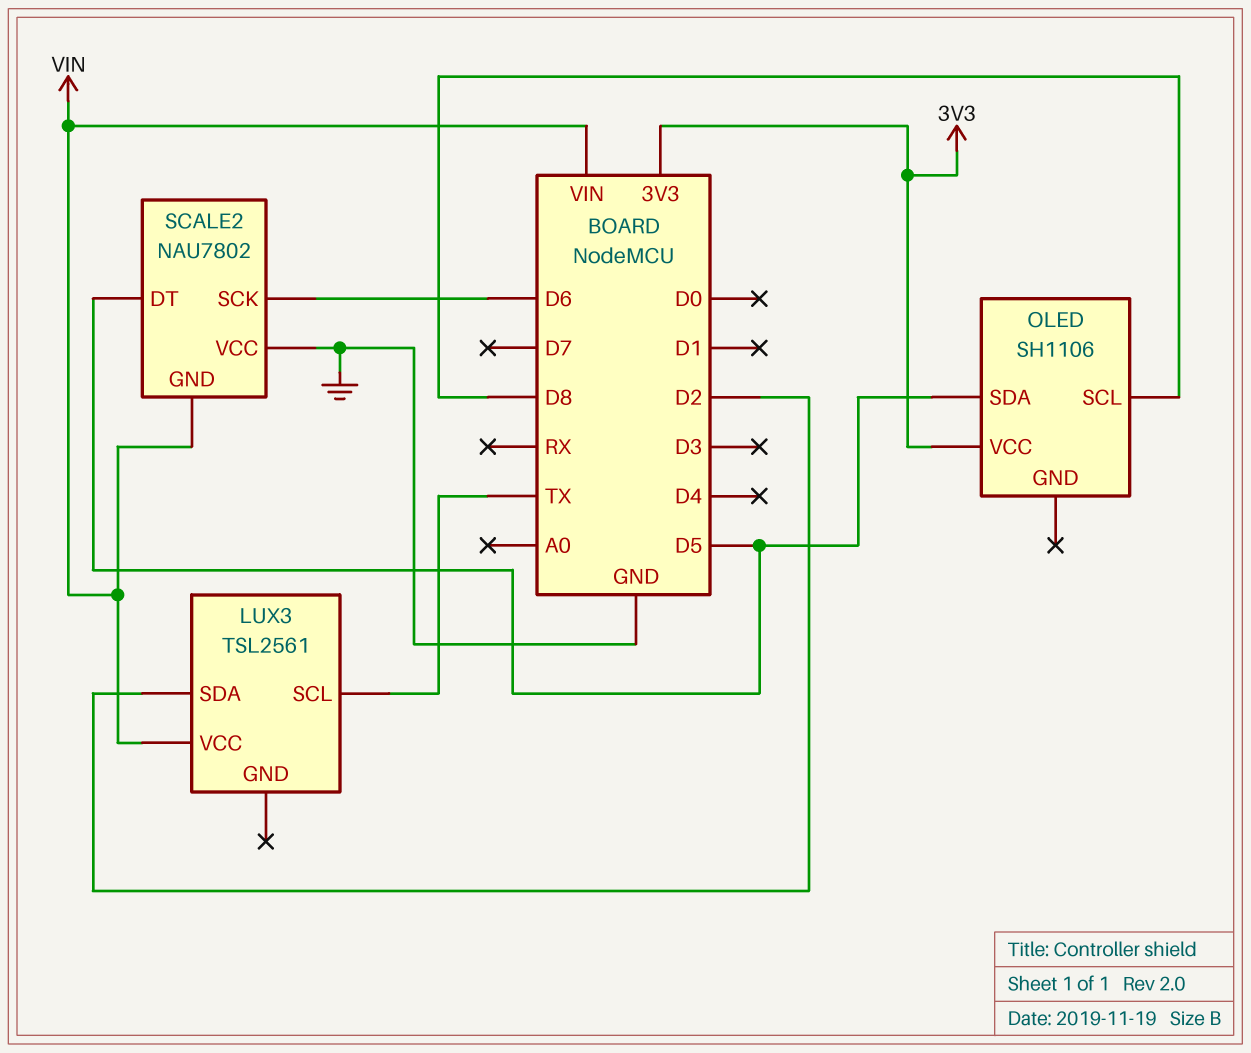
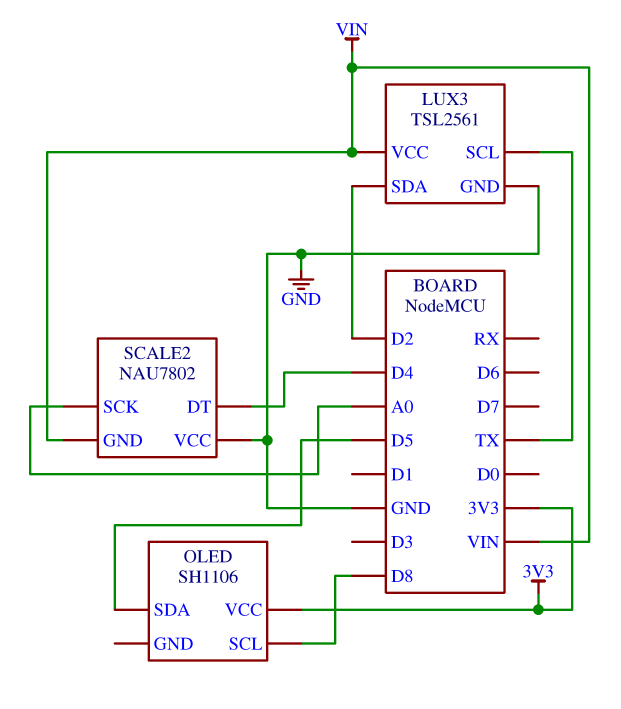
LUX3 pin GND: none -> GND
SCALE2 pin DT: D5 -> D4
SCALE2 pin SCK: D6 -> A0

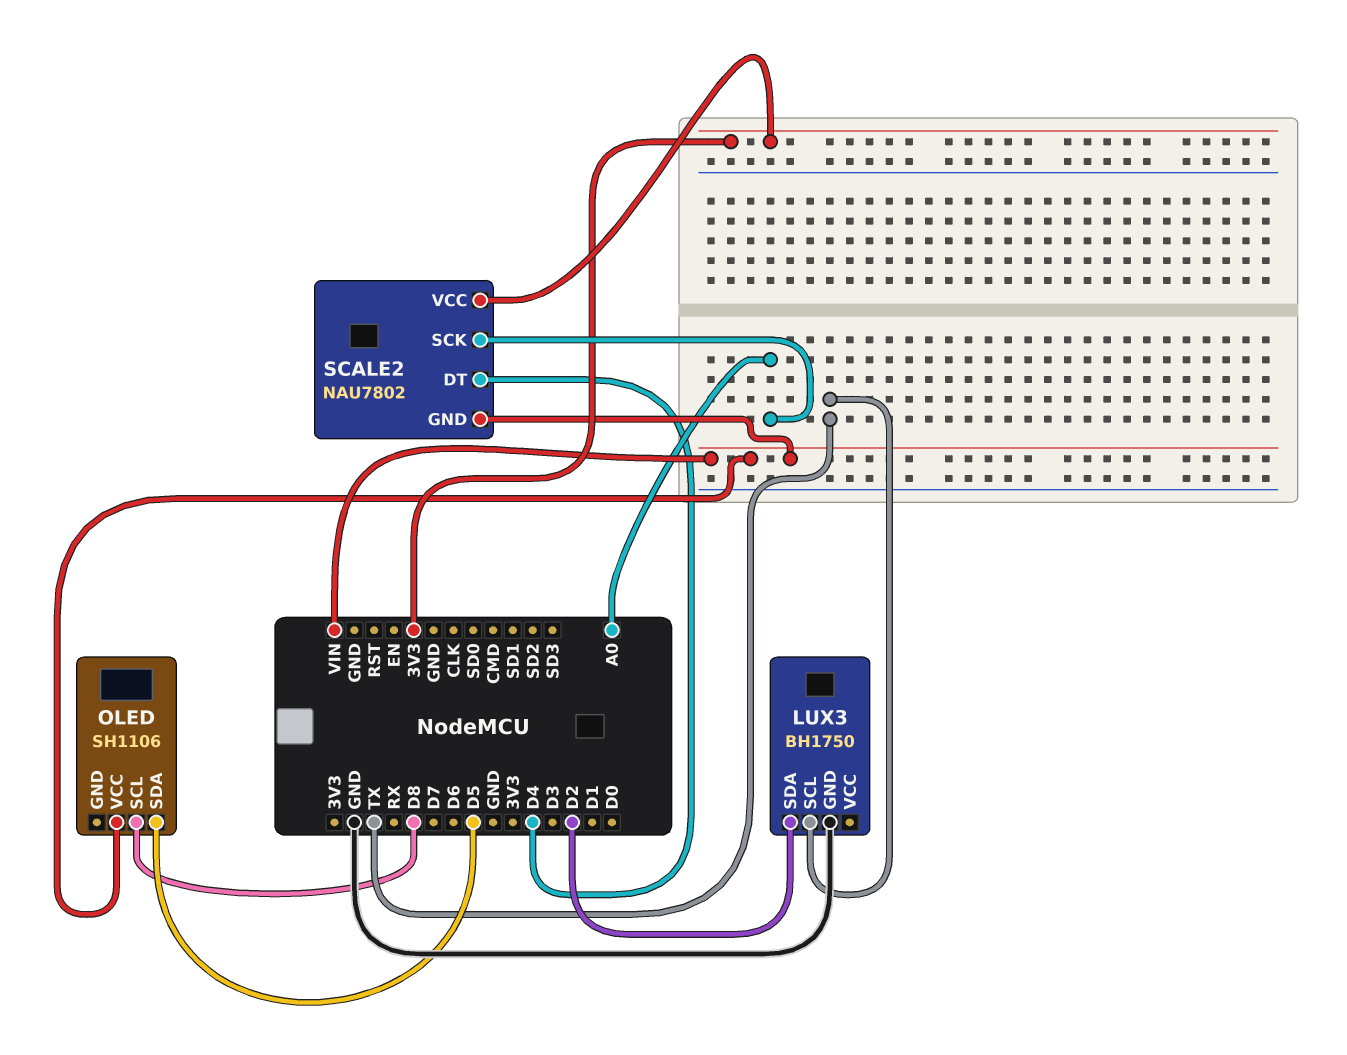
LUX3: TSL2561 -> BH1750
LUX3 pin VCC: VIN -> none
OLED pin VCC: 3V3 -> VIN
SCALE2 pin VCC: GND -> 3V3

